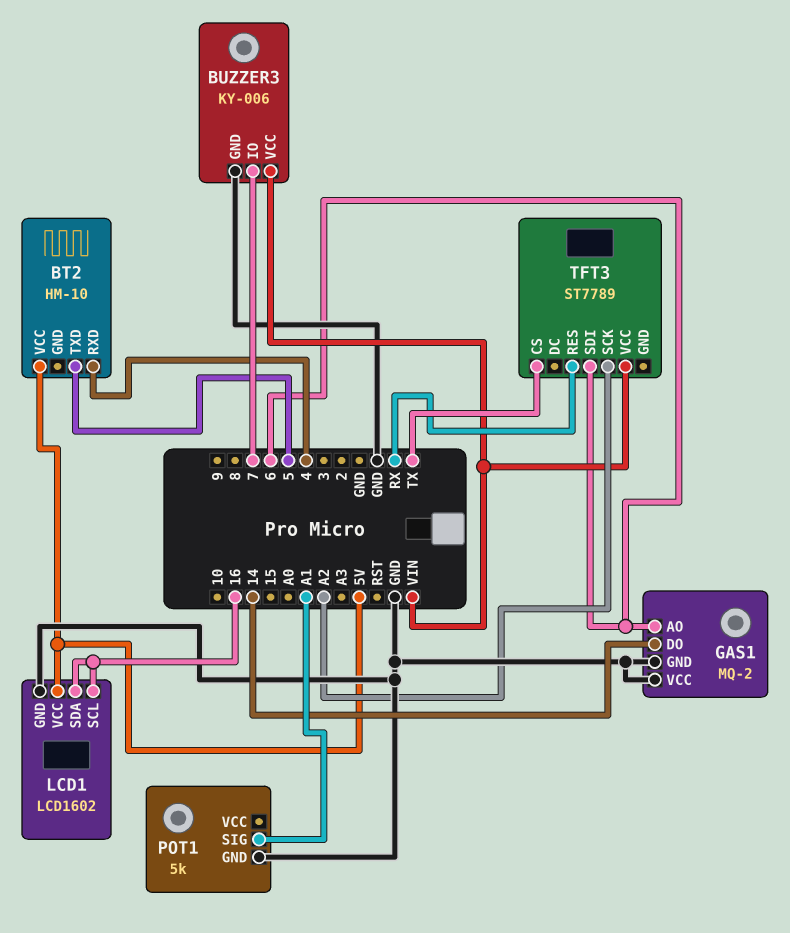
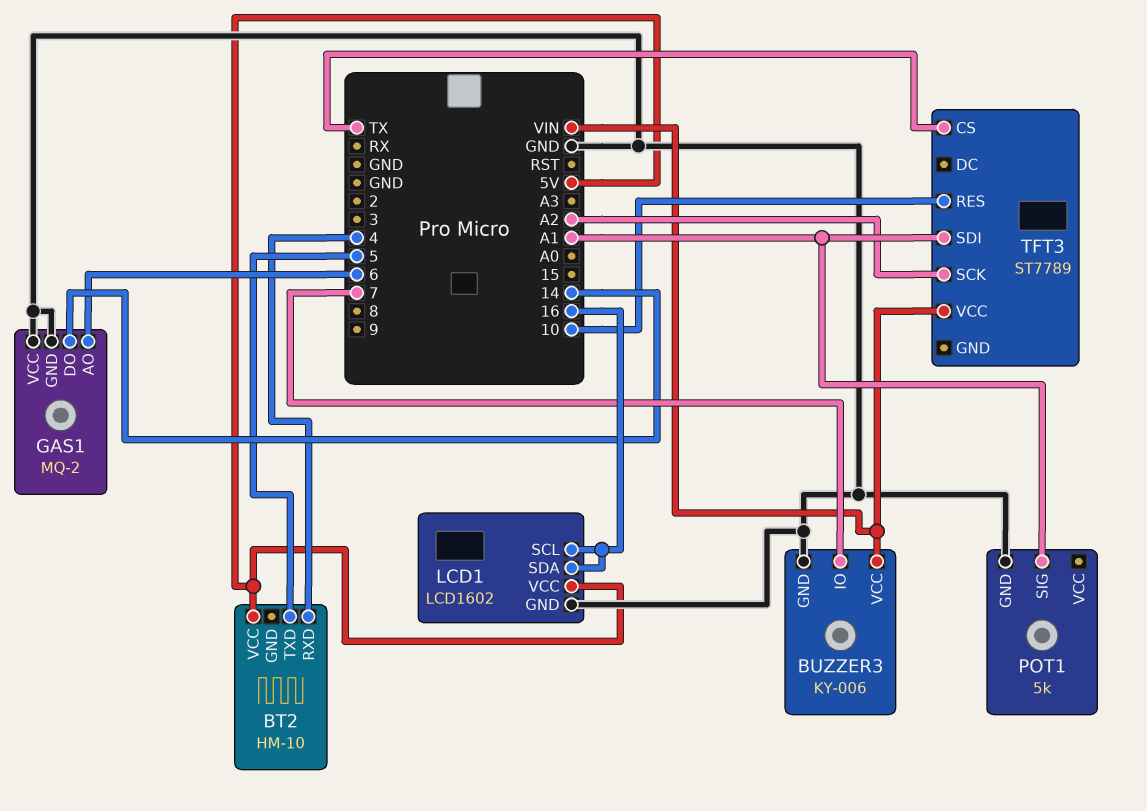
TFT3 pin RES: RX -> 10
TFT3 pin SDI: 6 -> A1

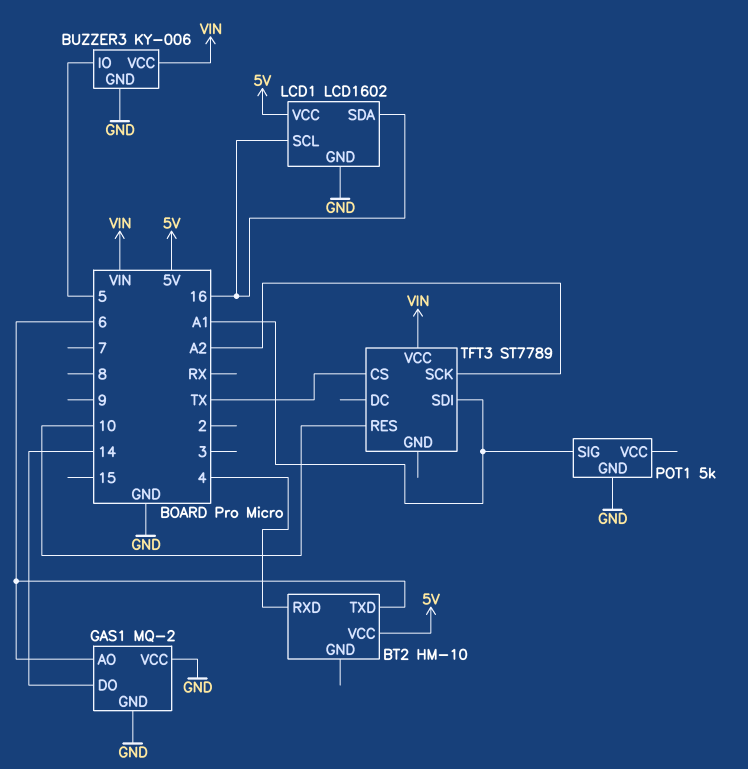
BT2 pin TXD: 5 -> 6
BUZZER3 pin IO: 7 -> 5

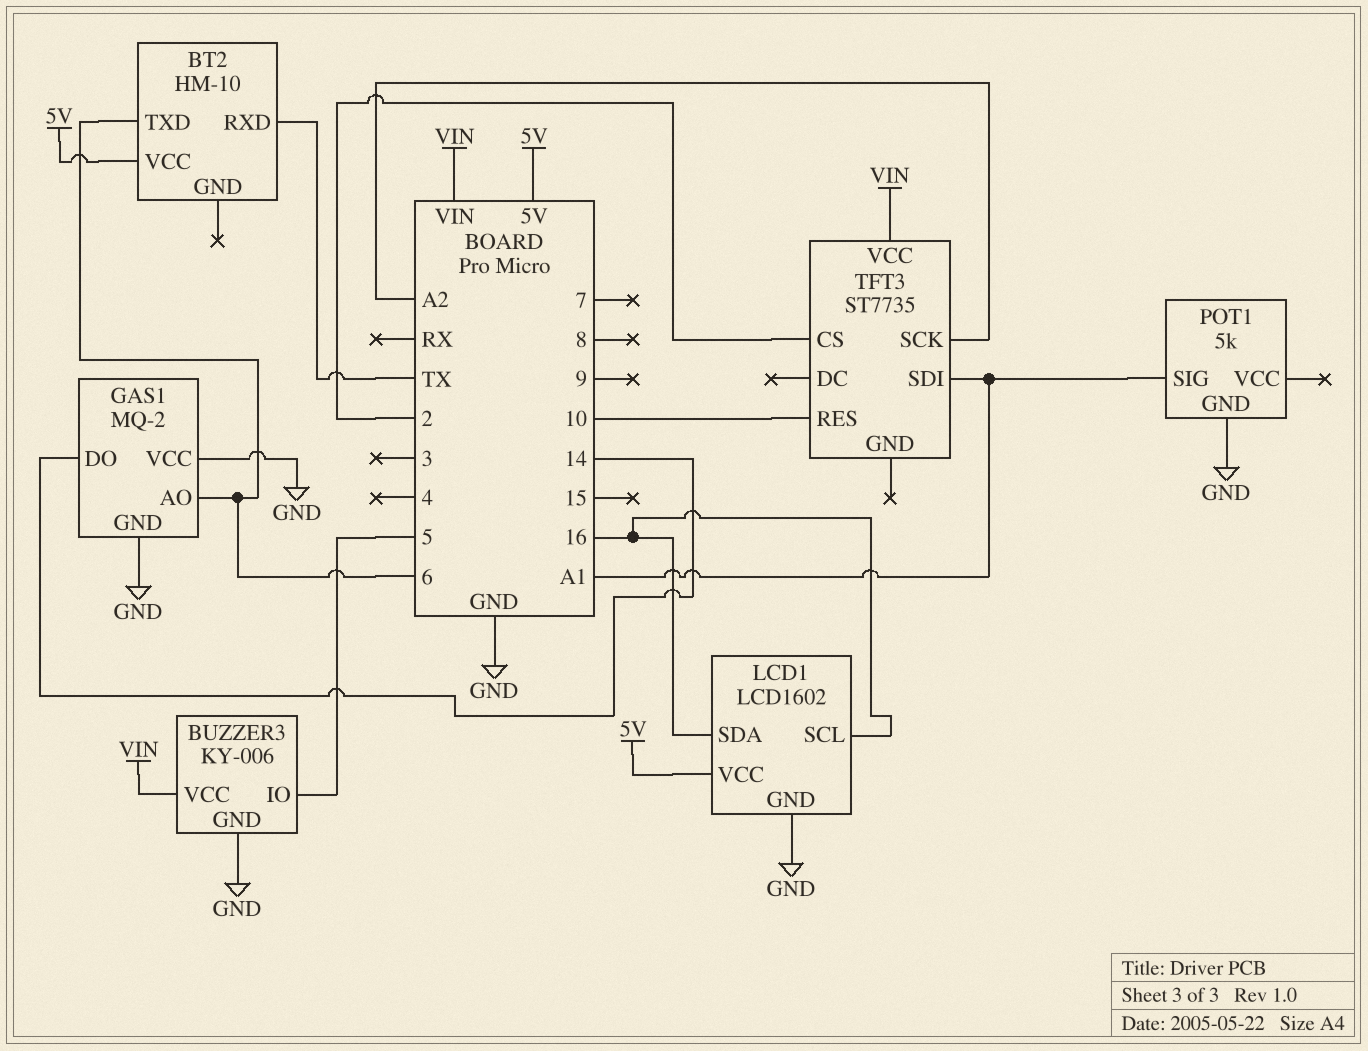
BT2 pin RXD: 4 -> TX
TFT3: ST7789 -> ST7735
TFT3 pin CS: TX -> 2

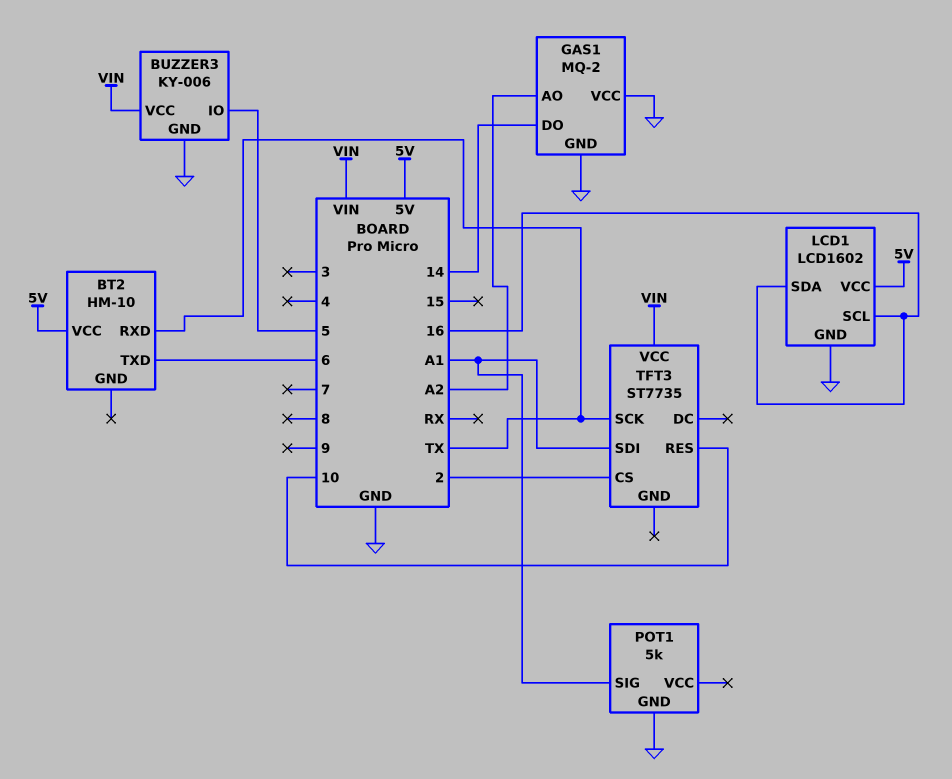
GAS1 pin AO: 6 -> A2
TFT3 pin SCK: A2 -> TX

